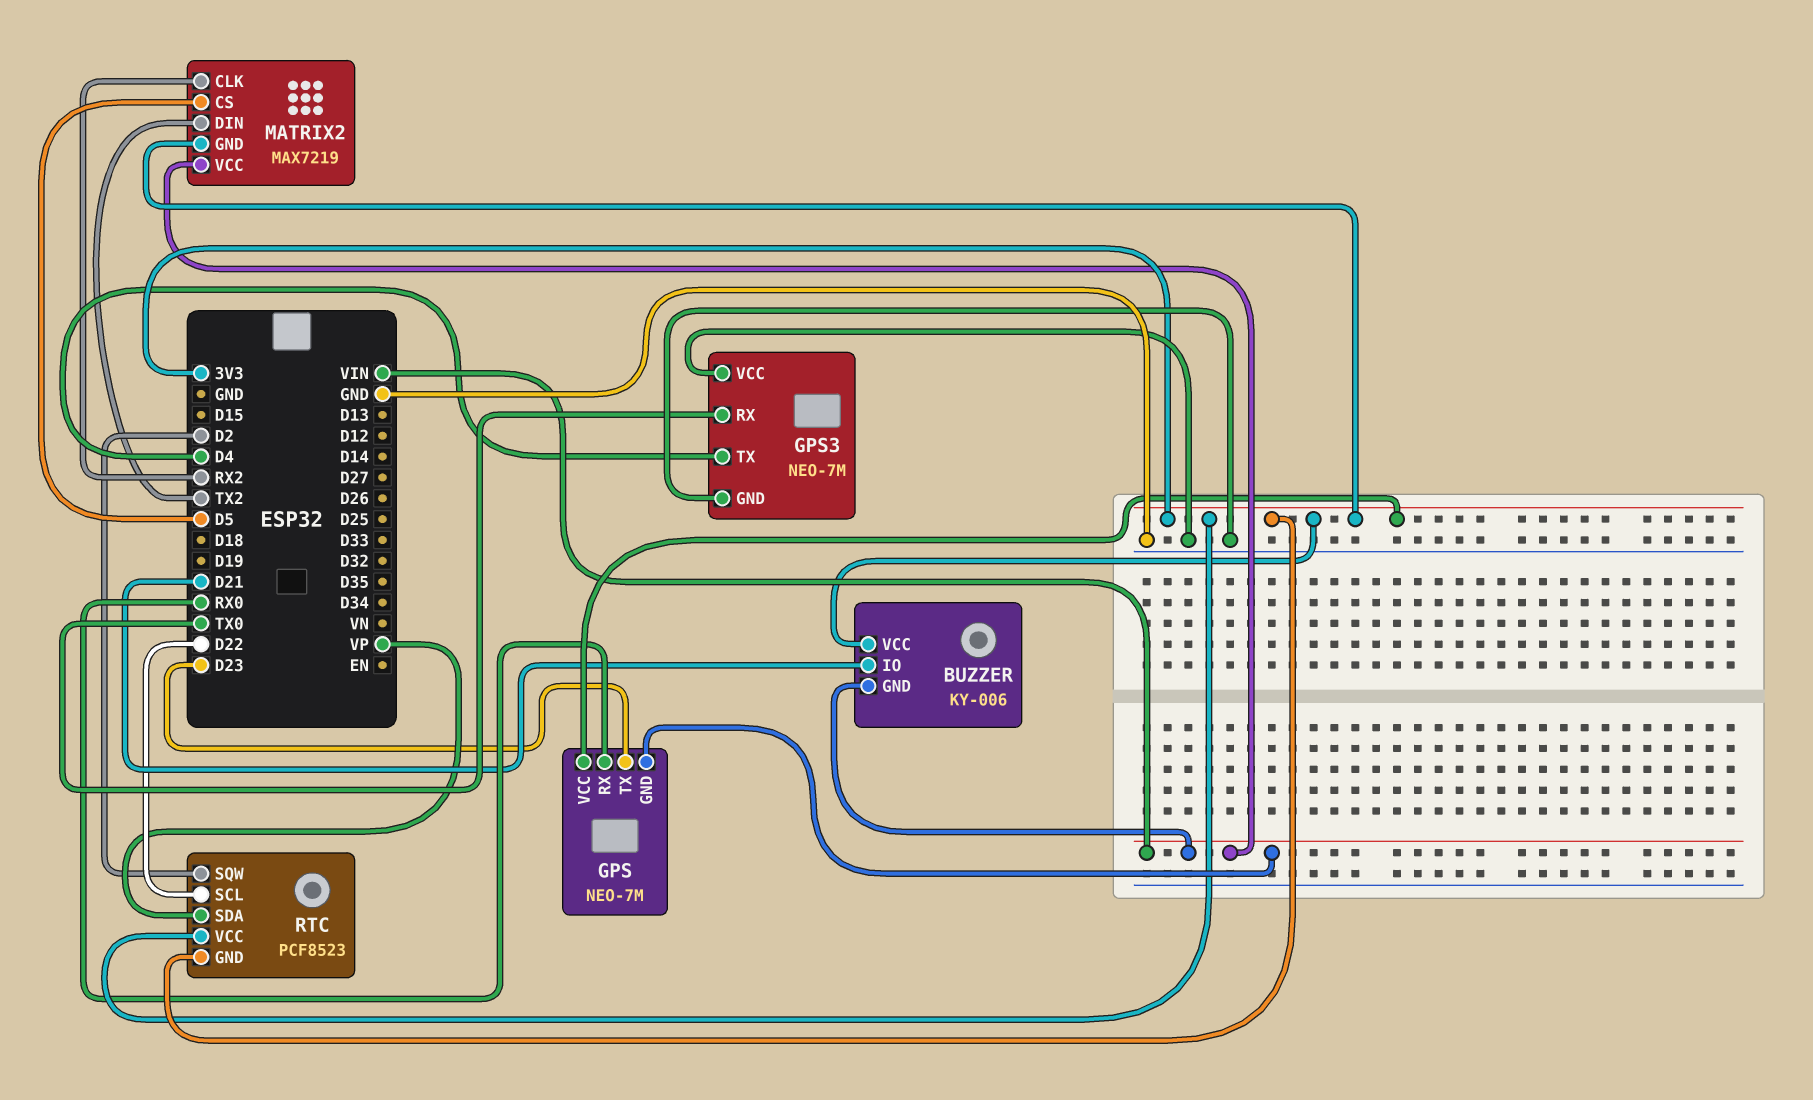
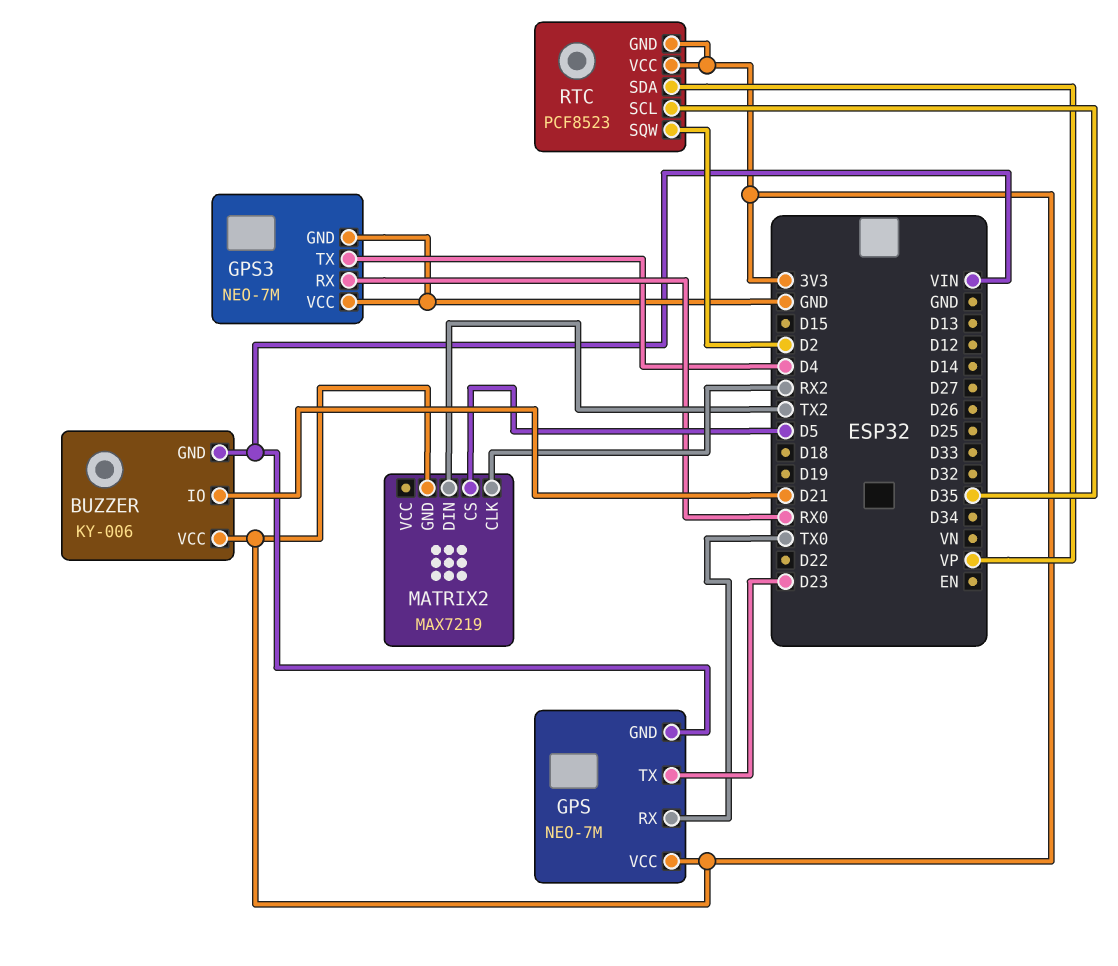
GPS pin RX: RX0 -> TX0
GPS3 pin RX: TX0 -> RX0
MATRIX2 pin VCC: VIN -> none
RTC pin SCL: D22 -> D35

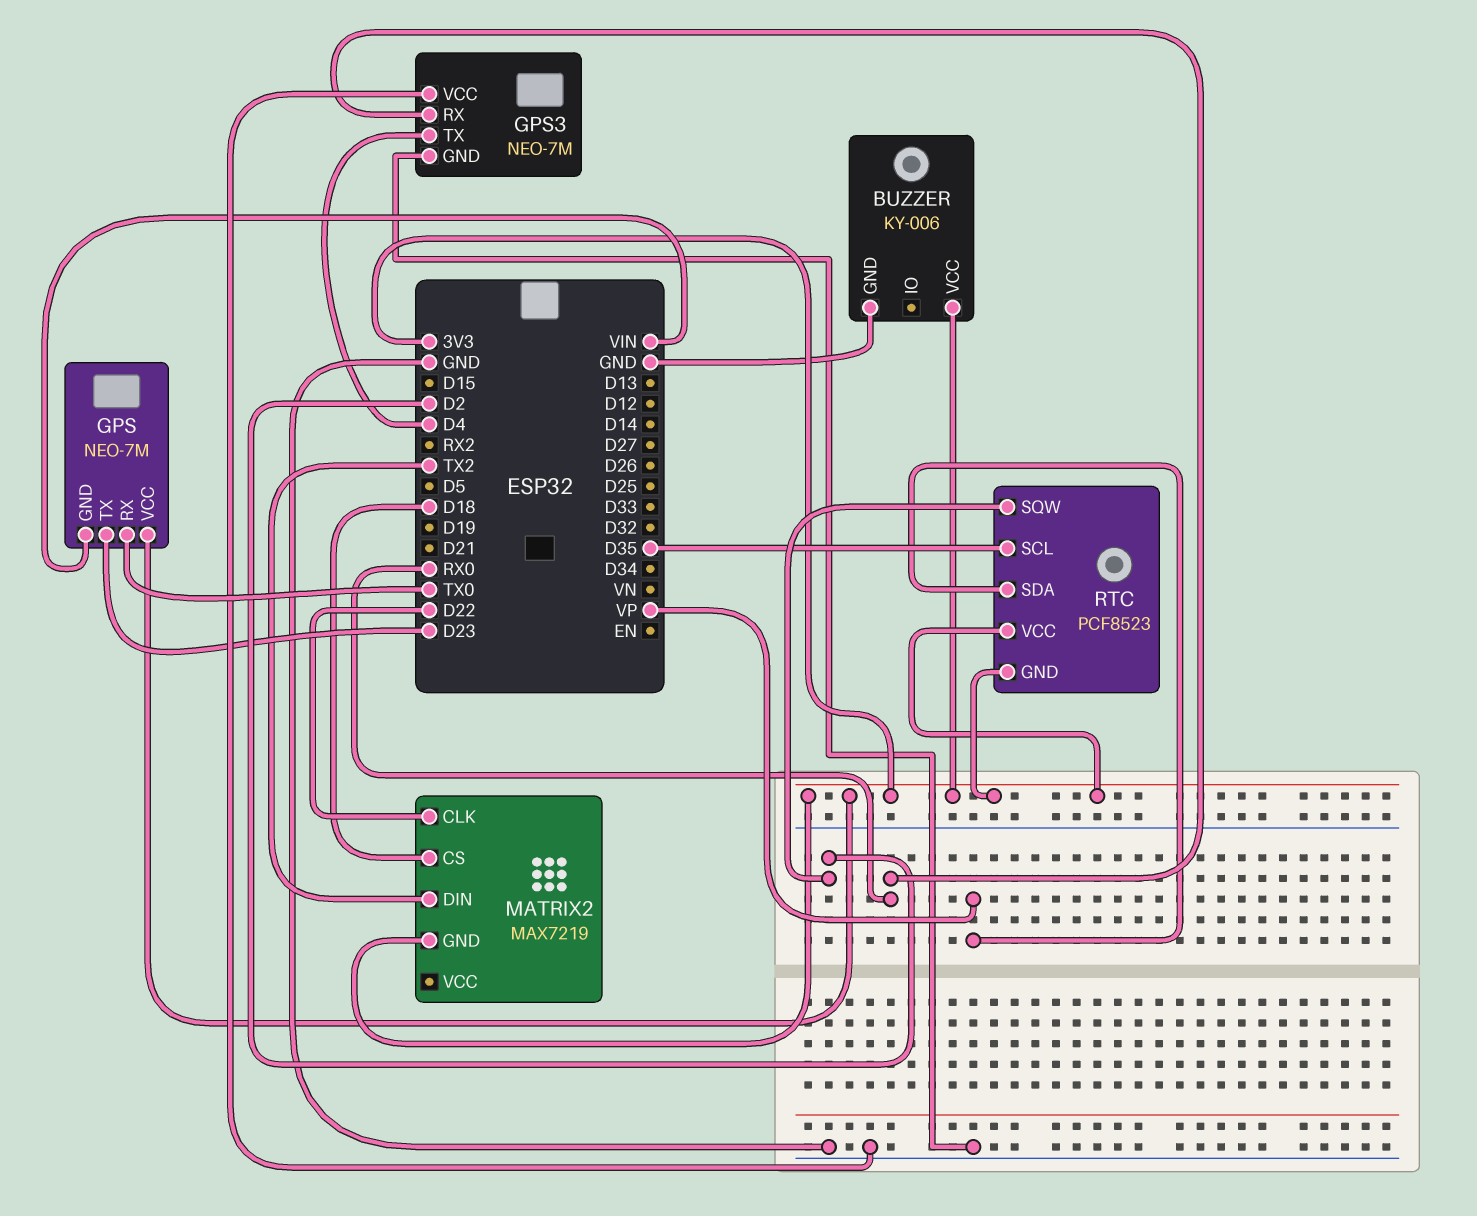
BUZZER pin GND: VIN -> GND
BUZZER pin IO: D21 -> none
MATRIX2 pin CLK: RX2 -> D22
MATRIX2 pin CS: D5 -> D18

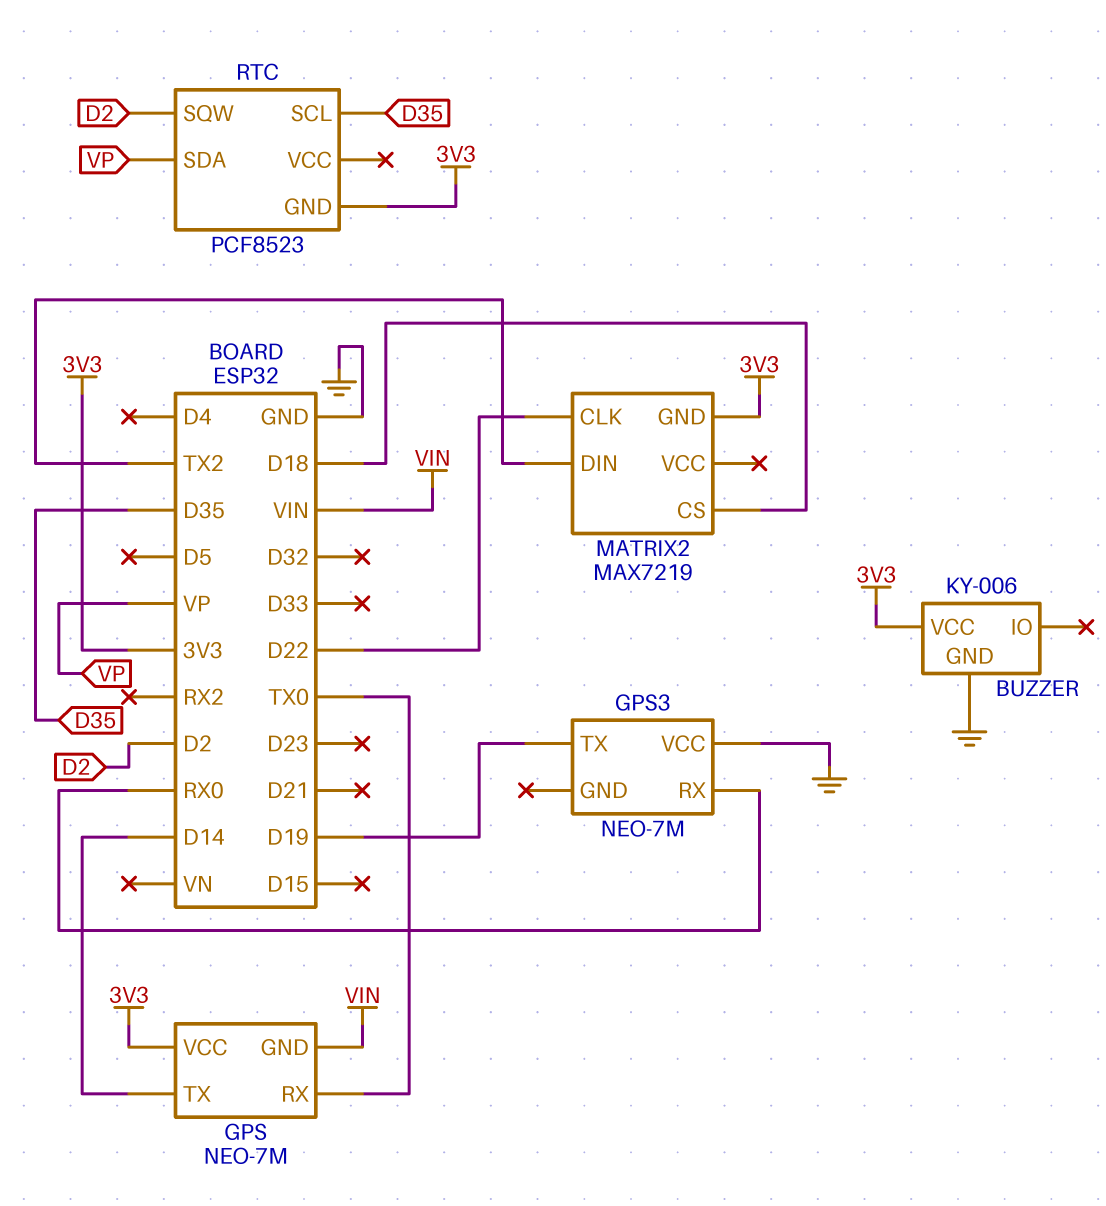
GPS pin TX: D23 -> D14
GPS3 pin GND: GND -> none
GPS3 pin TX: D4 -> D19
RTC pin VCC: 3V3 -> none

